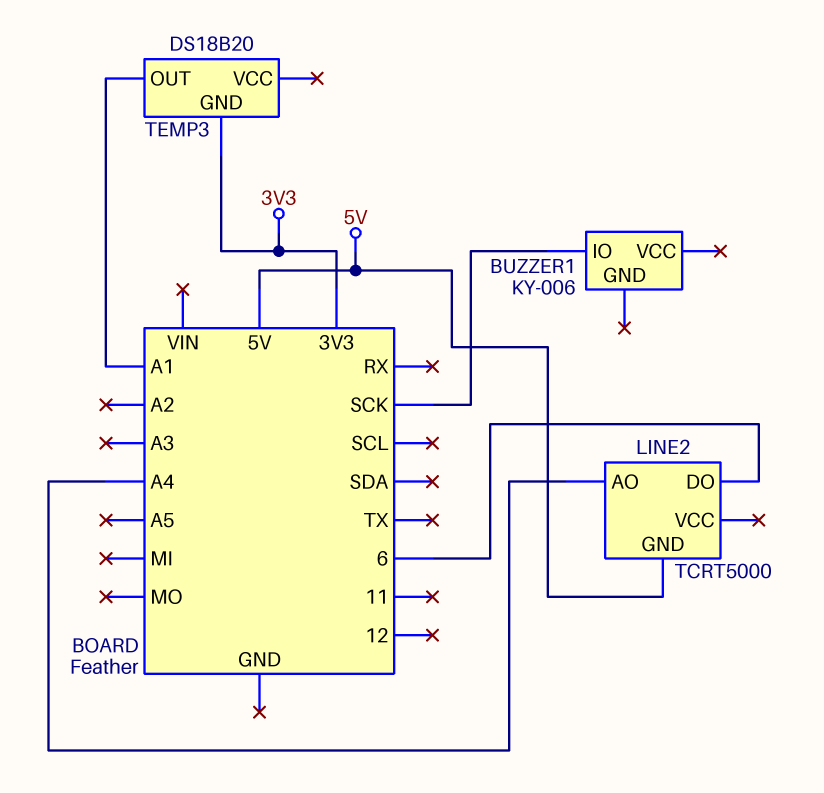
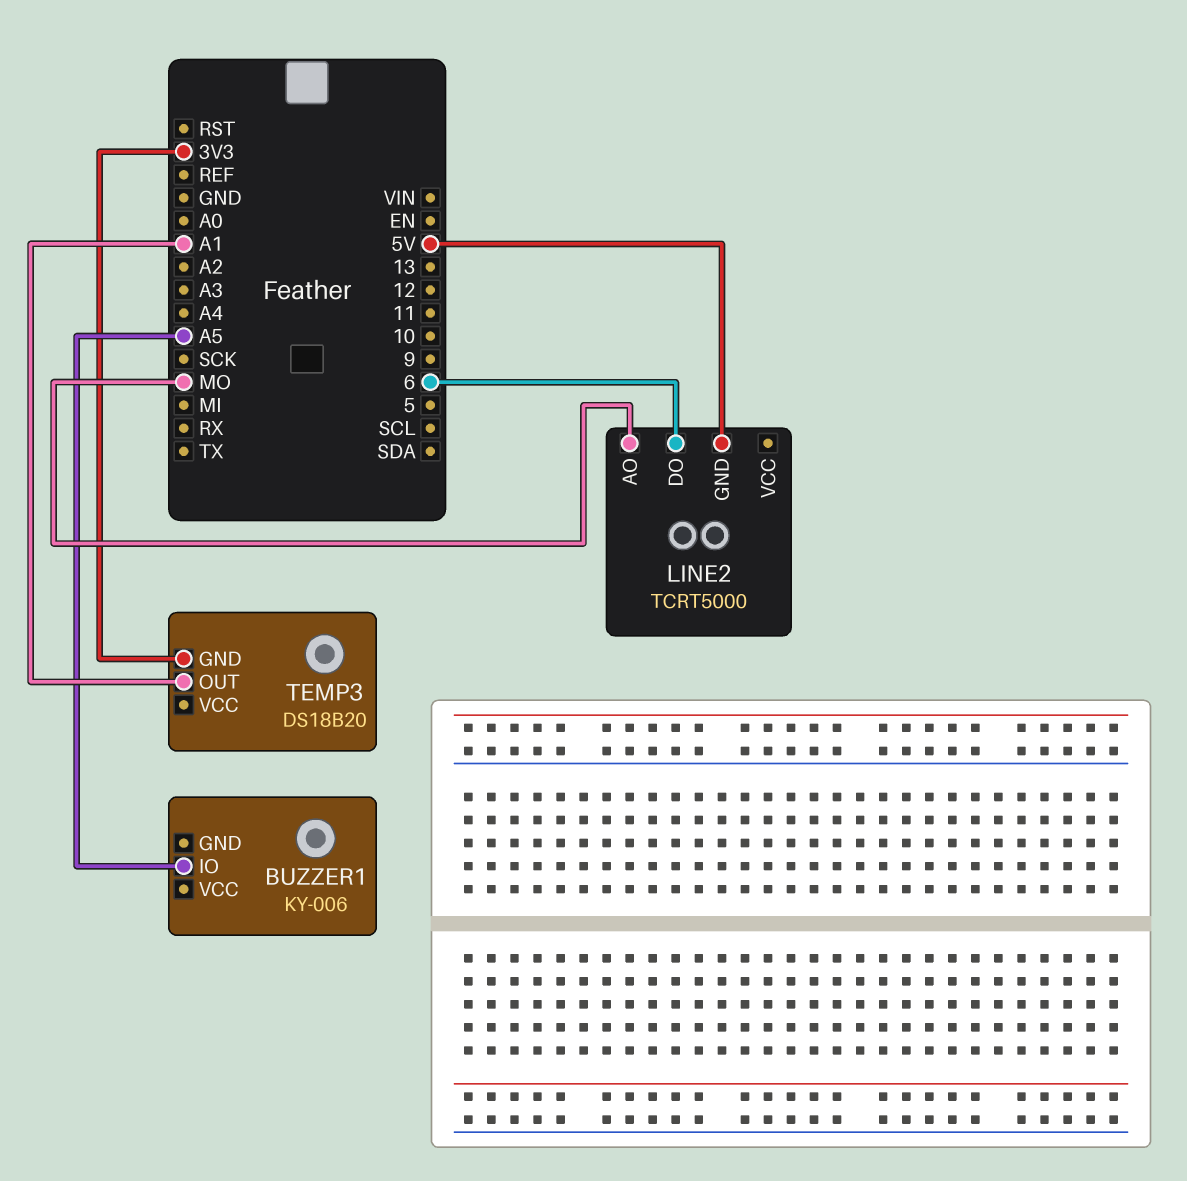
BUZZER1 pin IO: SCK -> A5
LINE2 pin AO: A4 -> MO

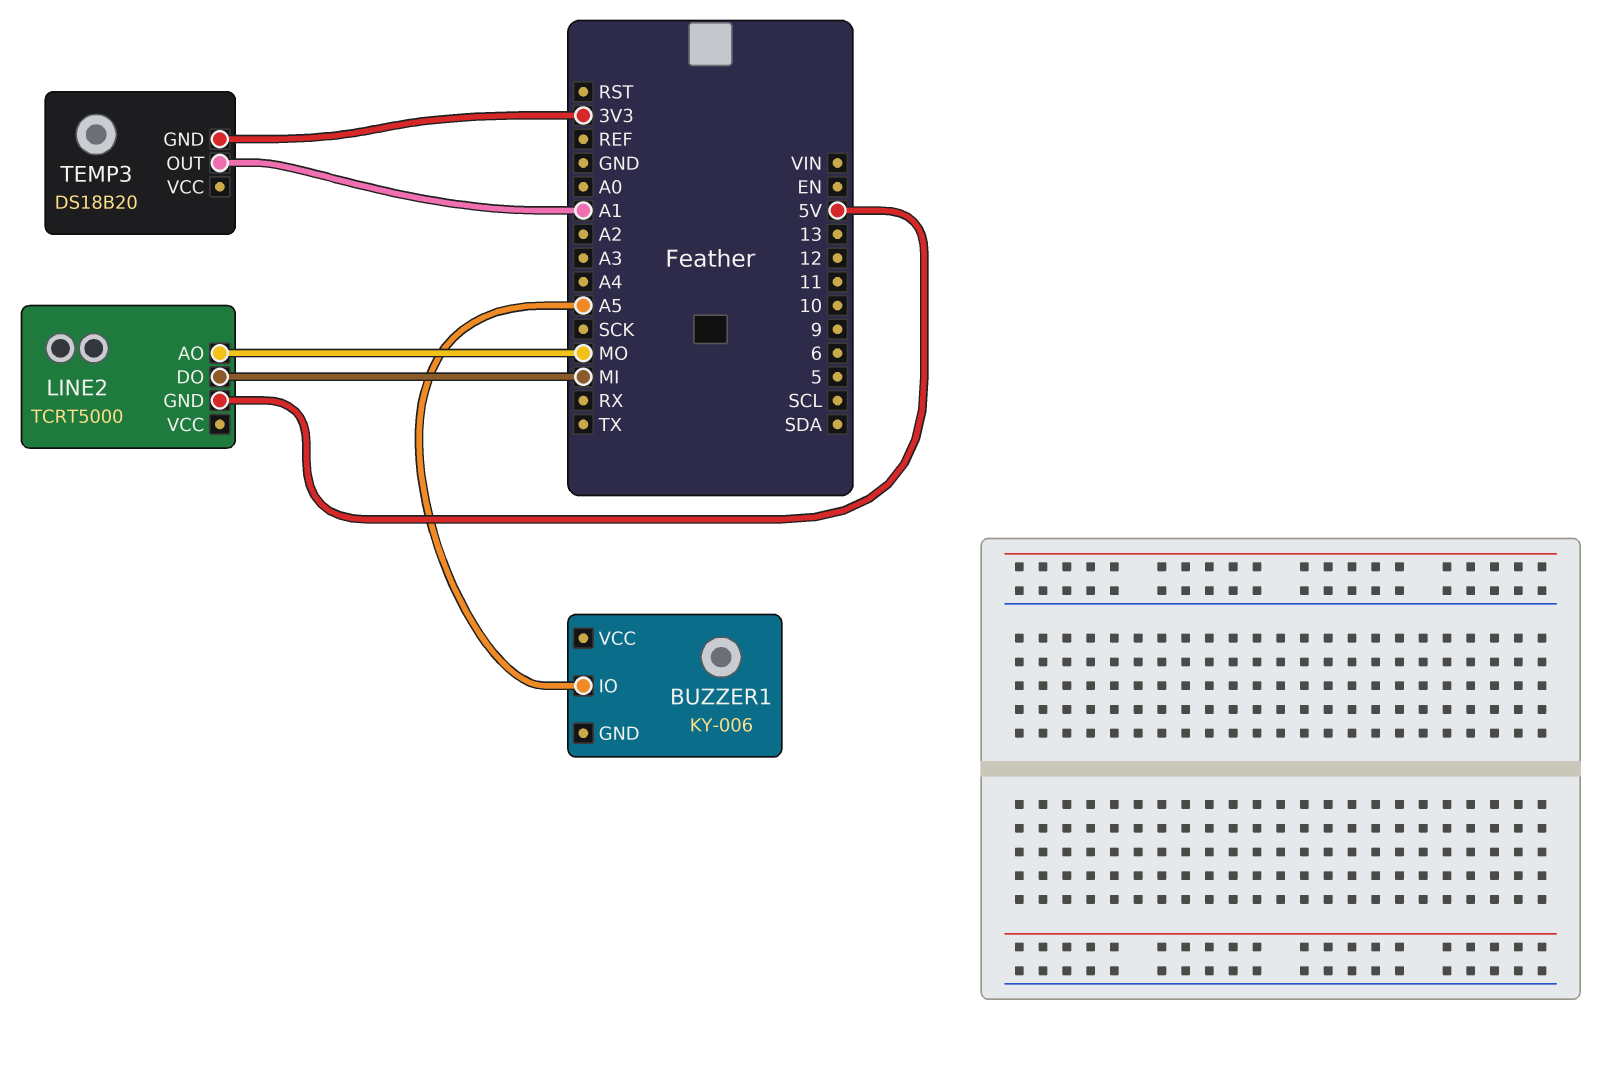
LINE2 pin DO: 6 -> MI

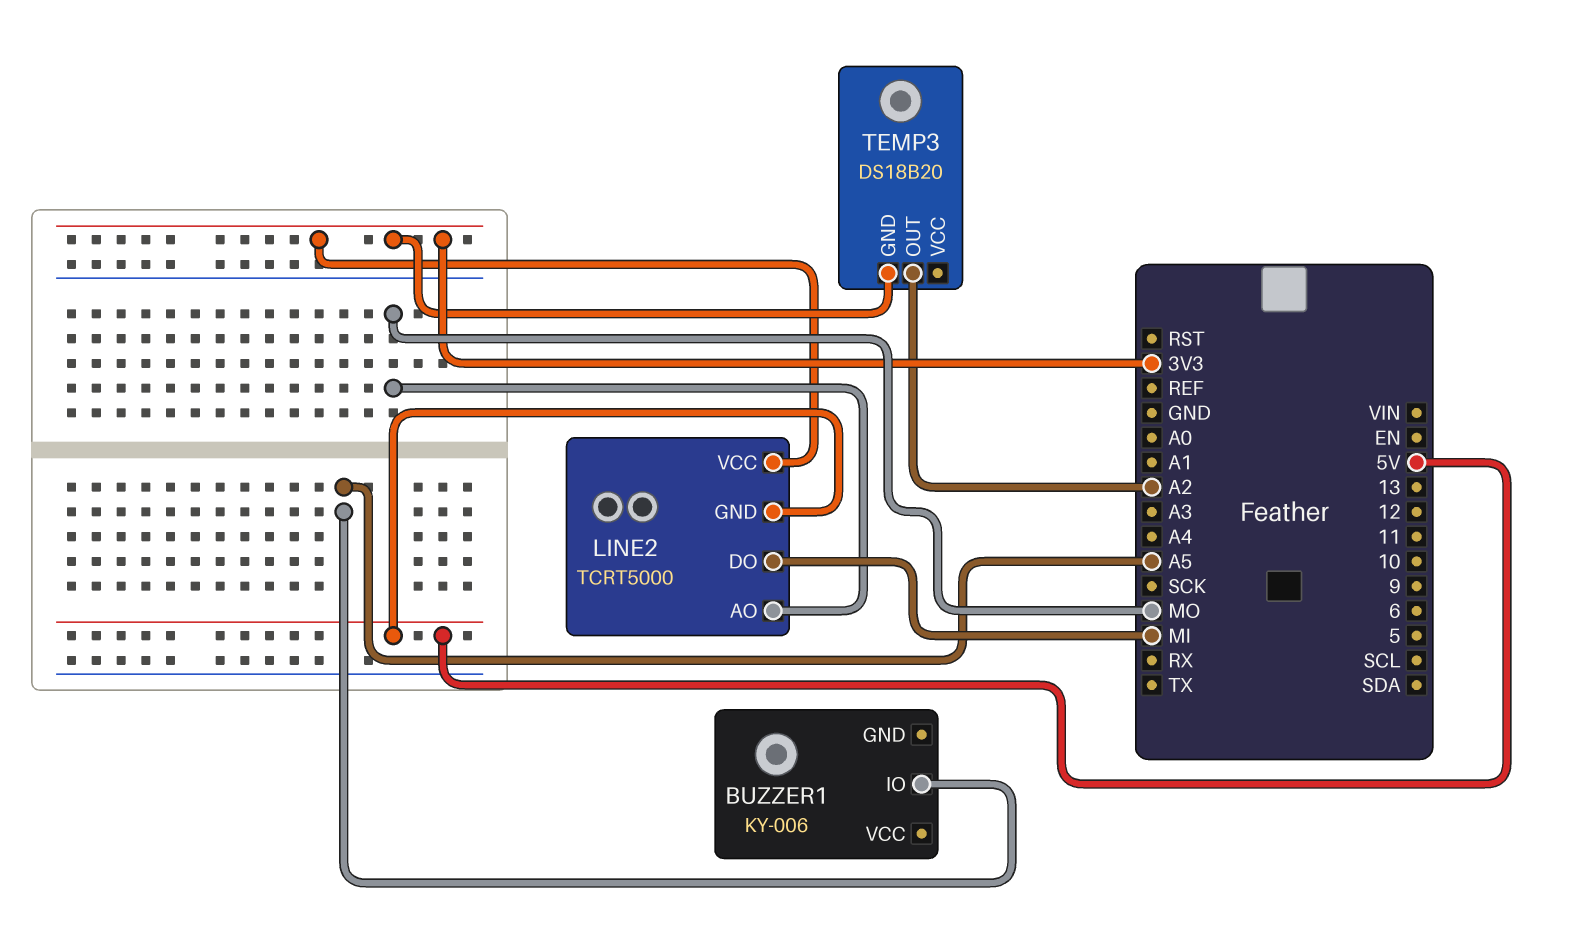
LINE2 pin VCC: none -> 3V3
TEMP3 pin OUT: A1 -> A2

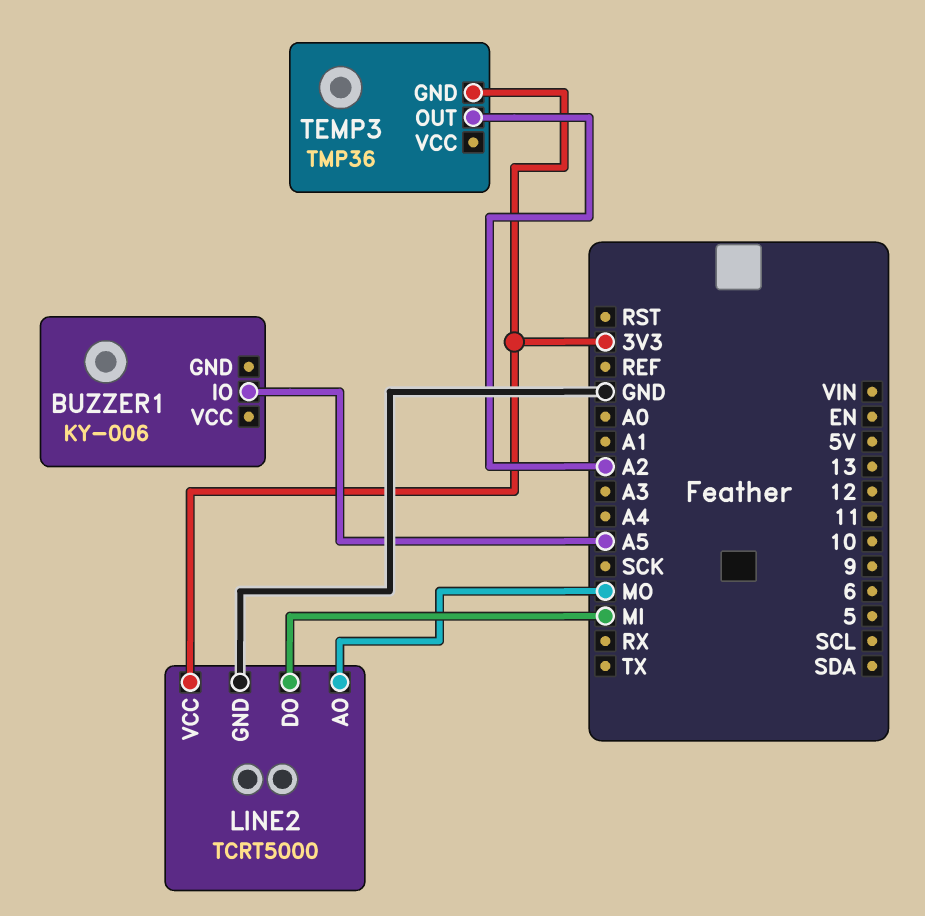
LINE2 pin GND: 5V -> GND
TEMP3: DS18B20 -> TMP36

